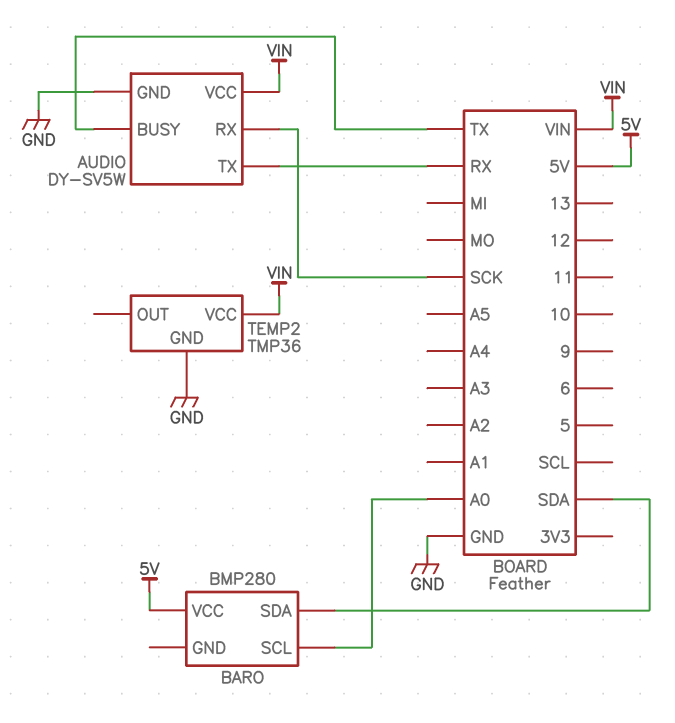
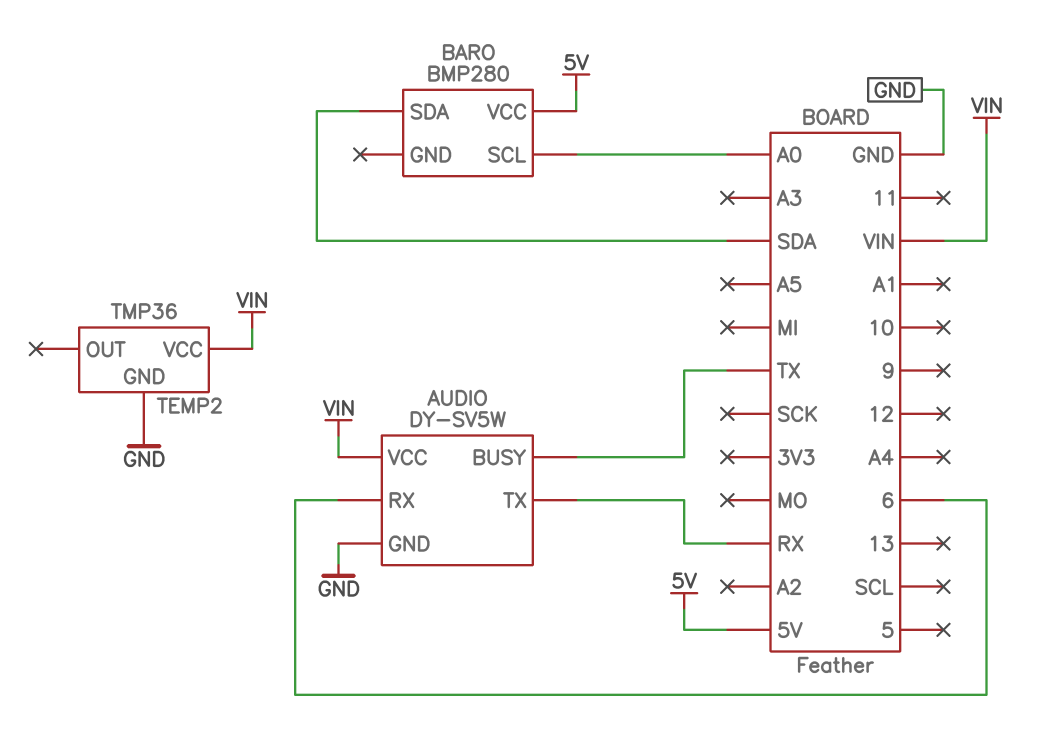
AUDIO pin RX: SCK -> 6

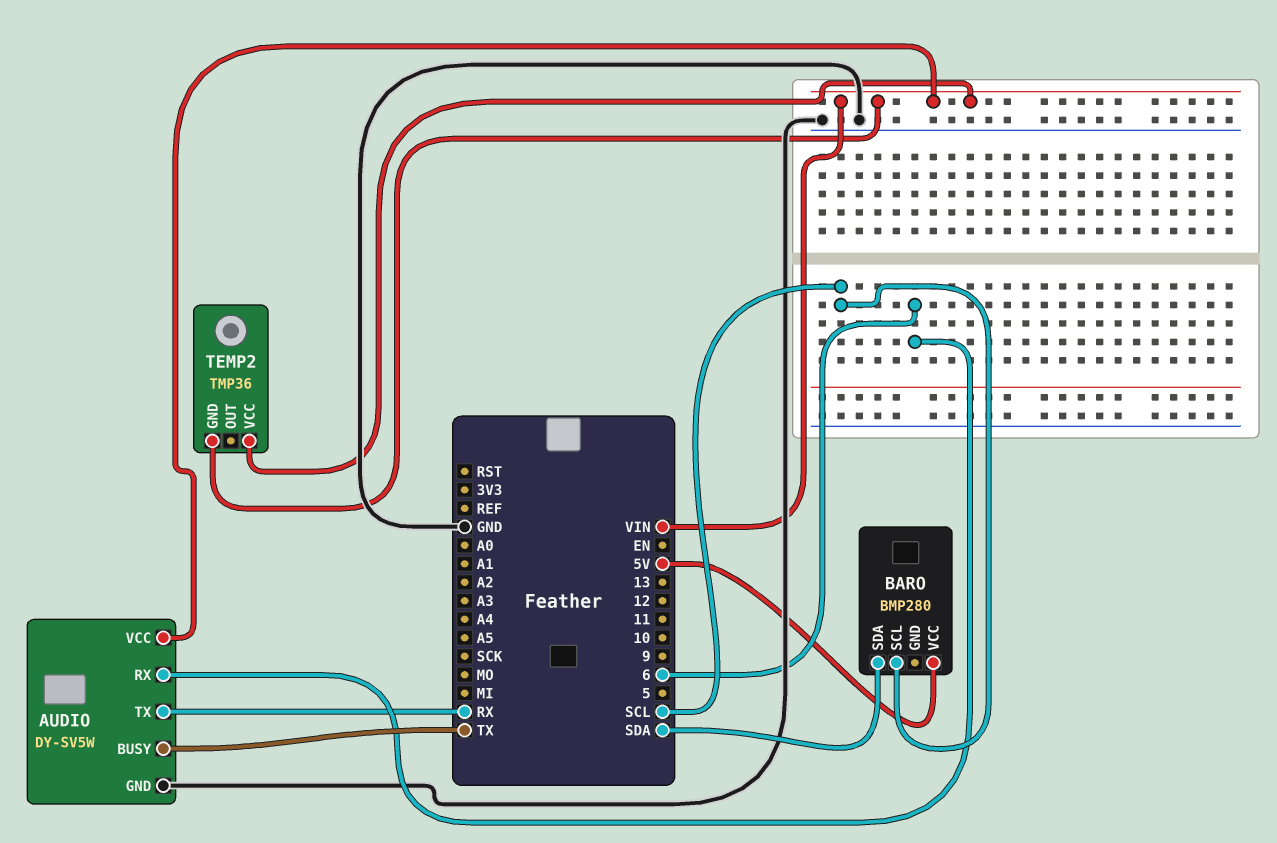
BARO pin SCL: A0 -> SCL
TEMP2 pin GND: GND -> VIN

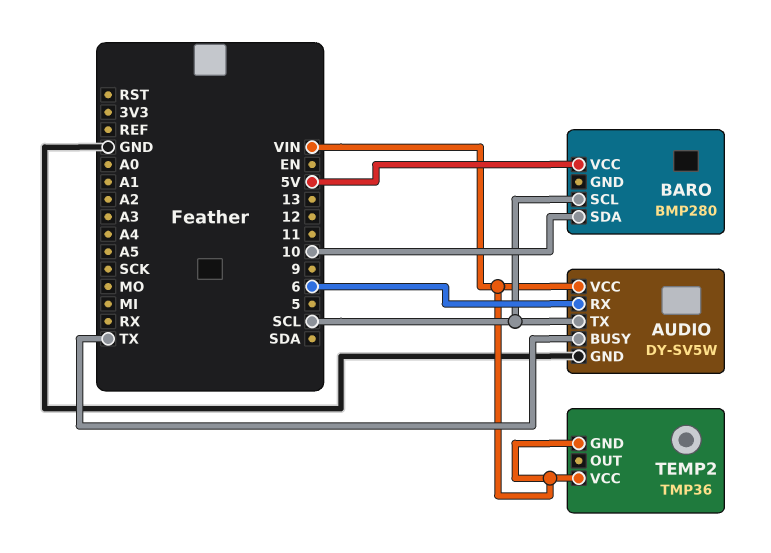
AUDIO pin TX: RX -> SCL
BARO pin SDA: SDA -> 10

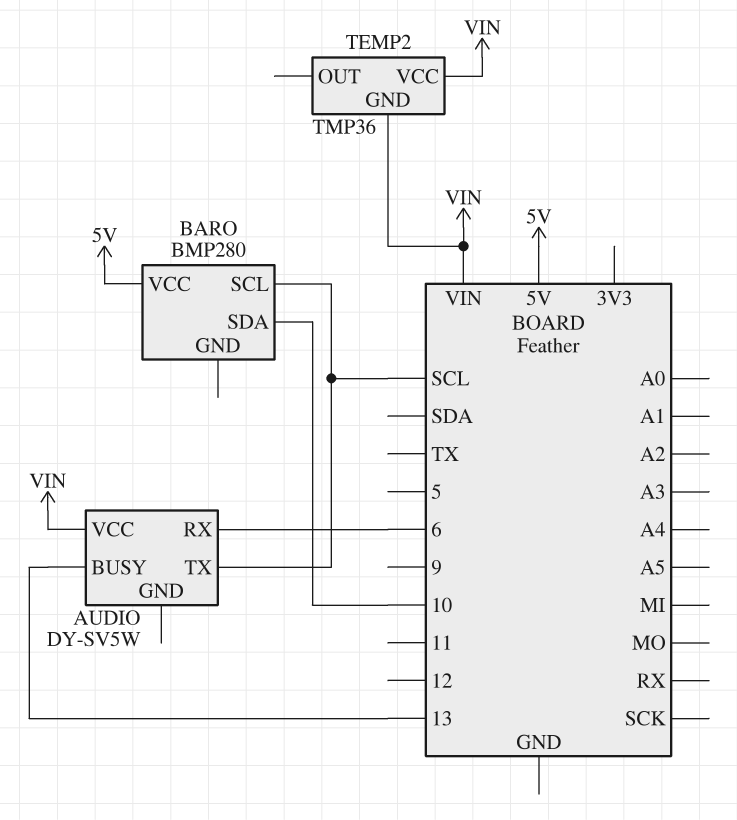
AUDIO pin BUSY: TX -> 13
AUDIO pin GND: GND -> none

